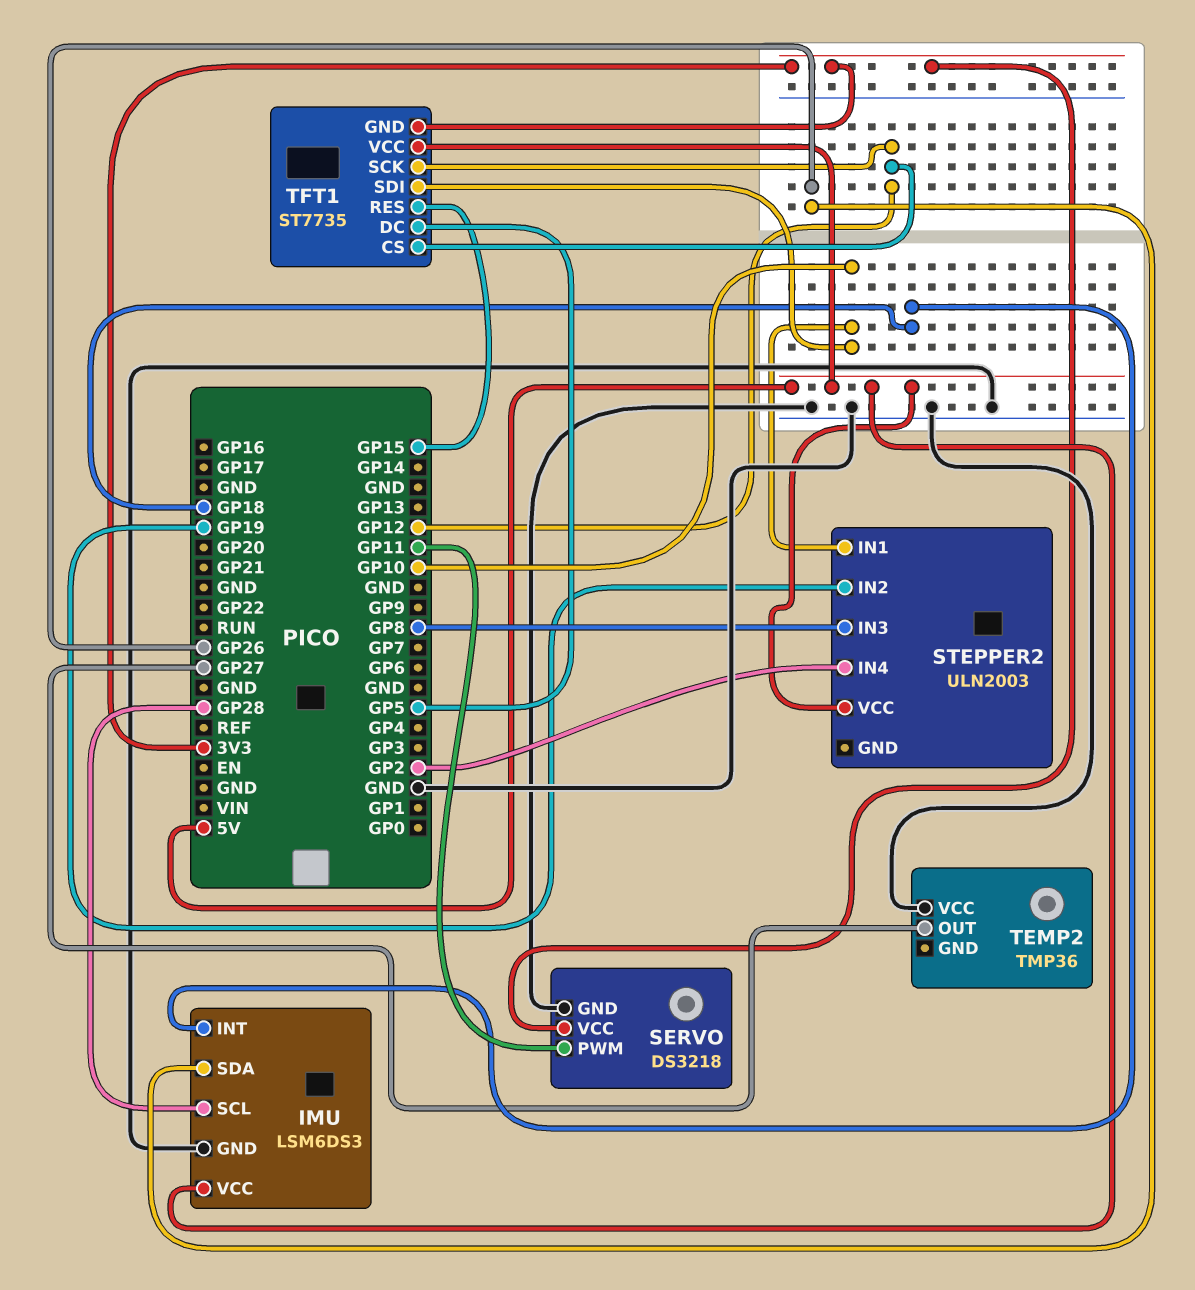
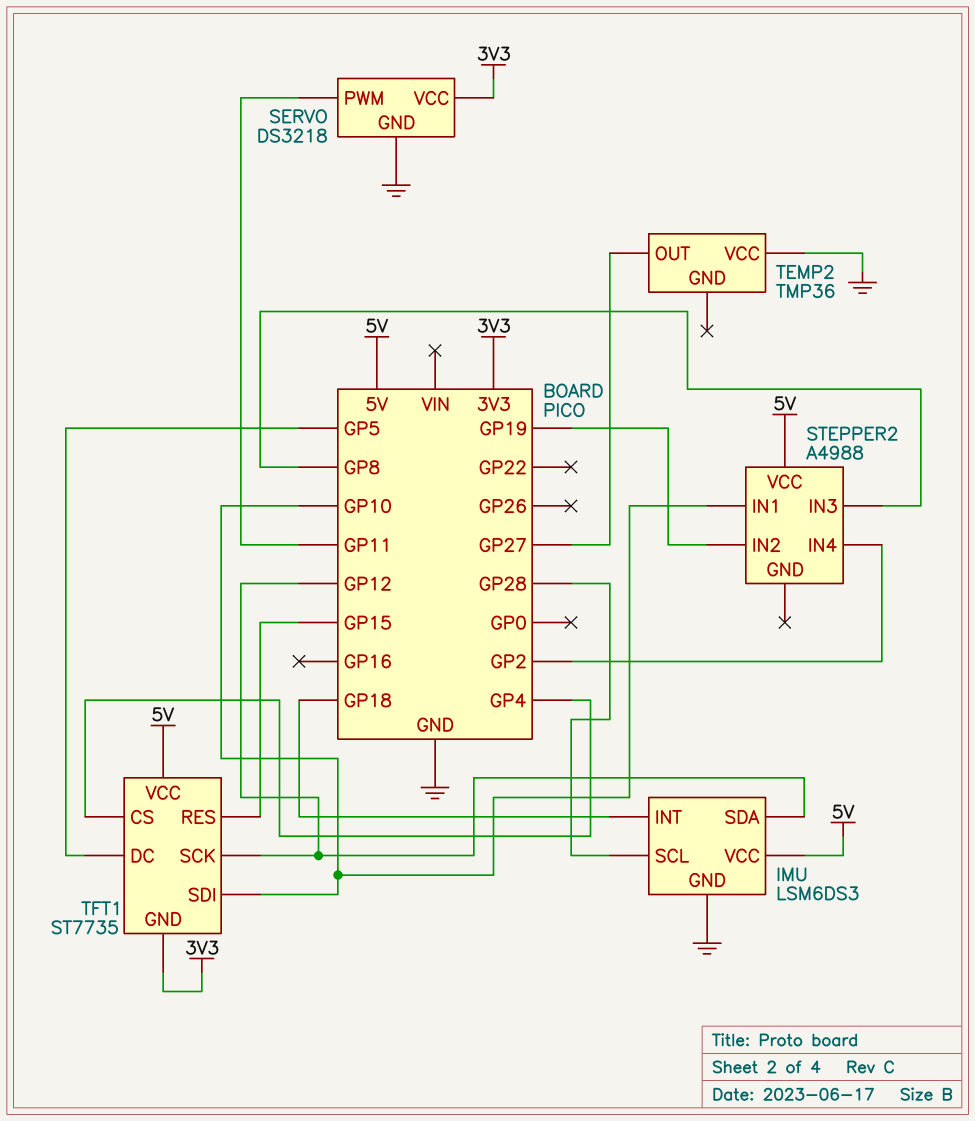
IMU pin SDA: GP26 -> GP12
STEPPER2: ULN2003 -> A4988
TFT1 pin CS: GP12 -> GP4

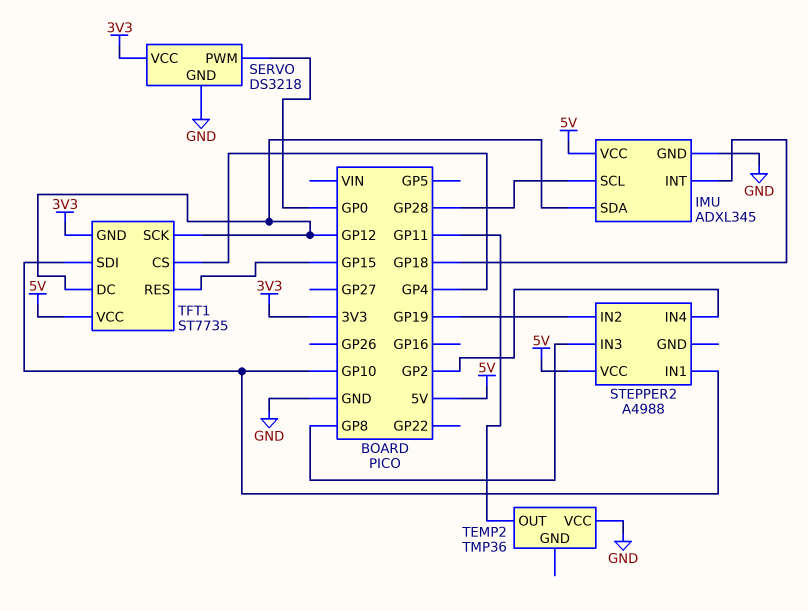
IMU: LSM6DS3 -> ADXL345
SERVO pin PWM: GP11 -> GP0
TEMP2 pin OUT: GP27 -> GP11
TFT1 pin DC: GP5 -> GP12

